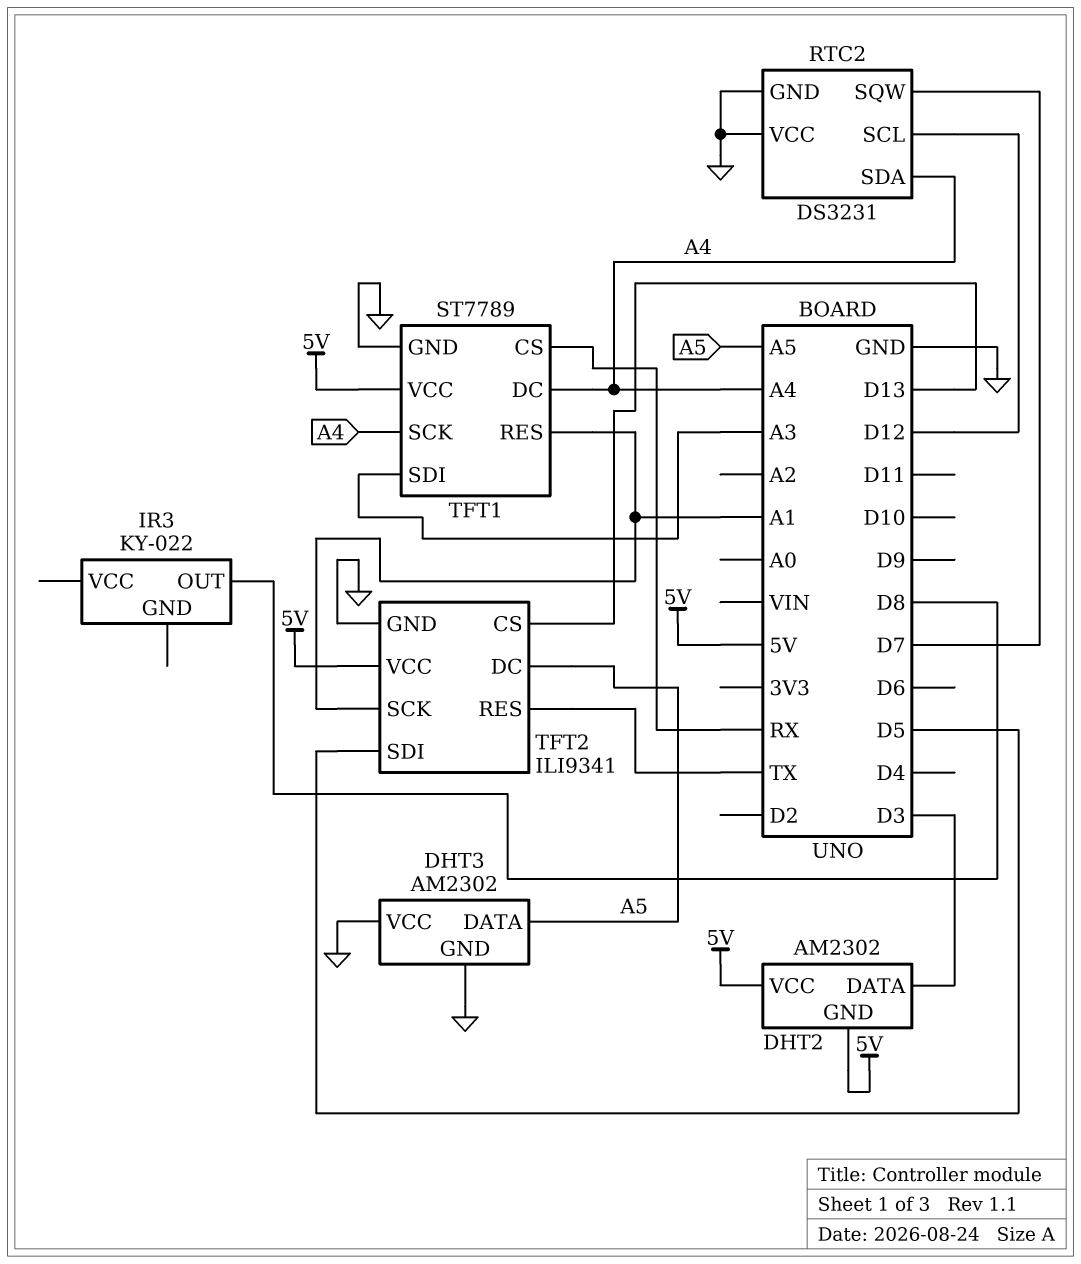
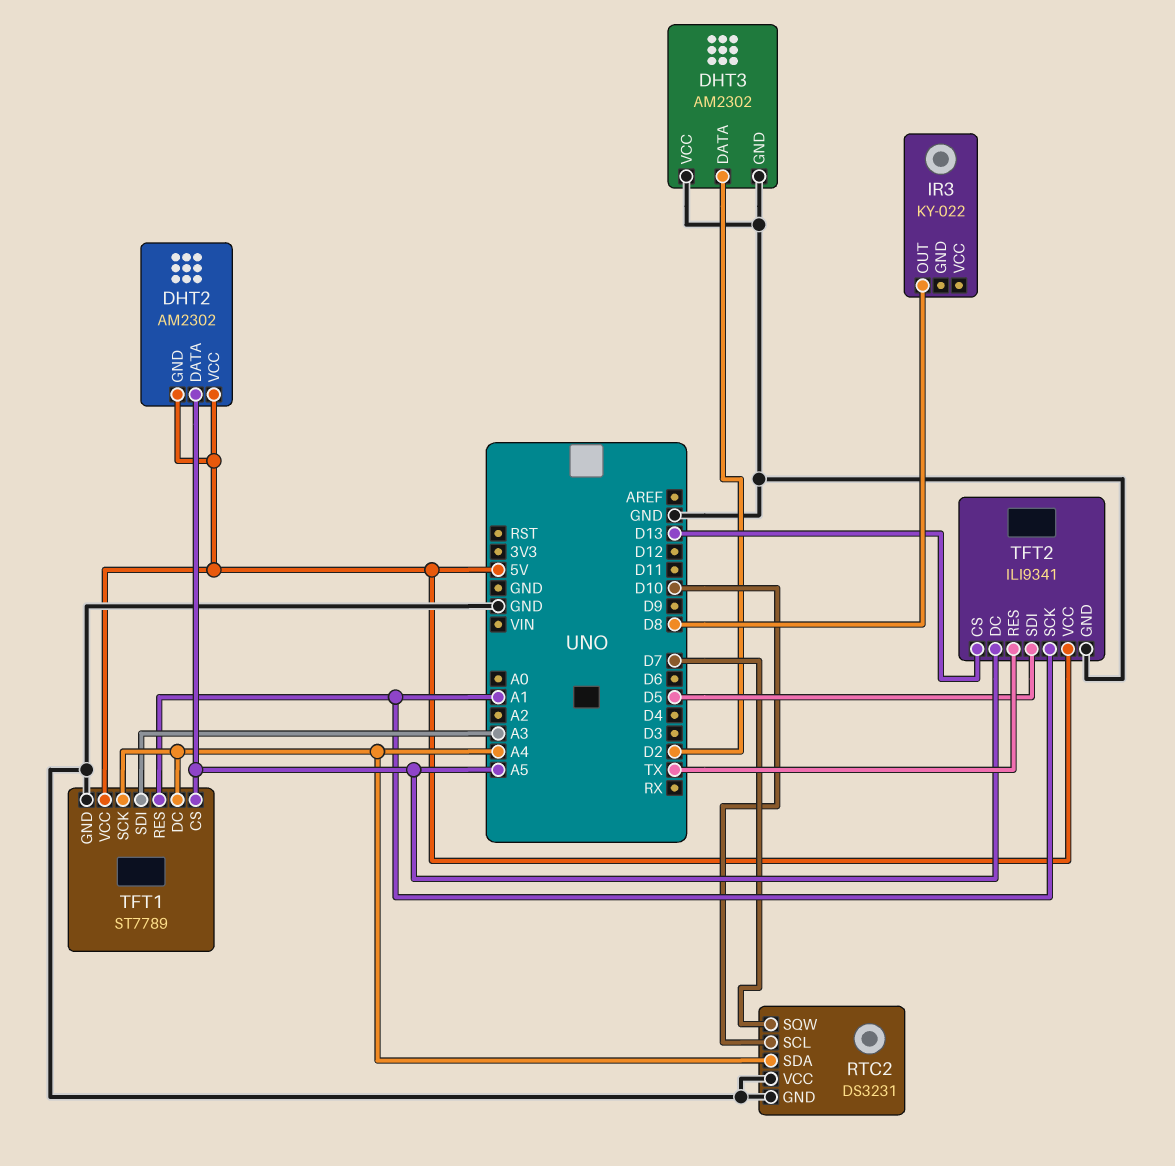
DHT2 pin DATA: D3 -> A5
DHT3 pin DATA: A5 -> D2
RTC2 pin SCL: D12 -> D10
TFT1 pin CS: RX -> A5

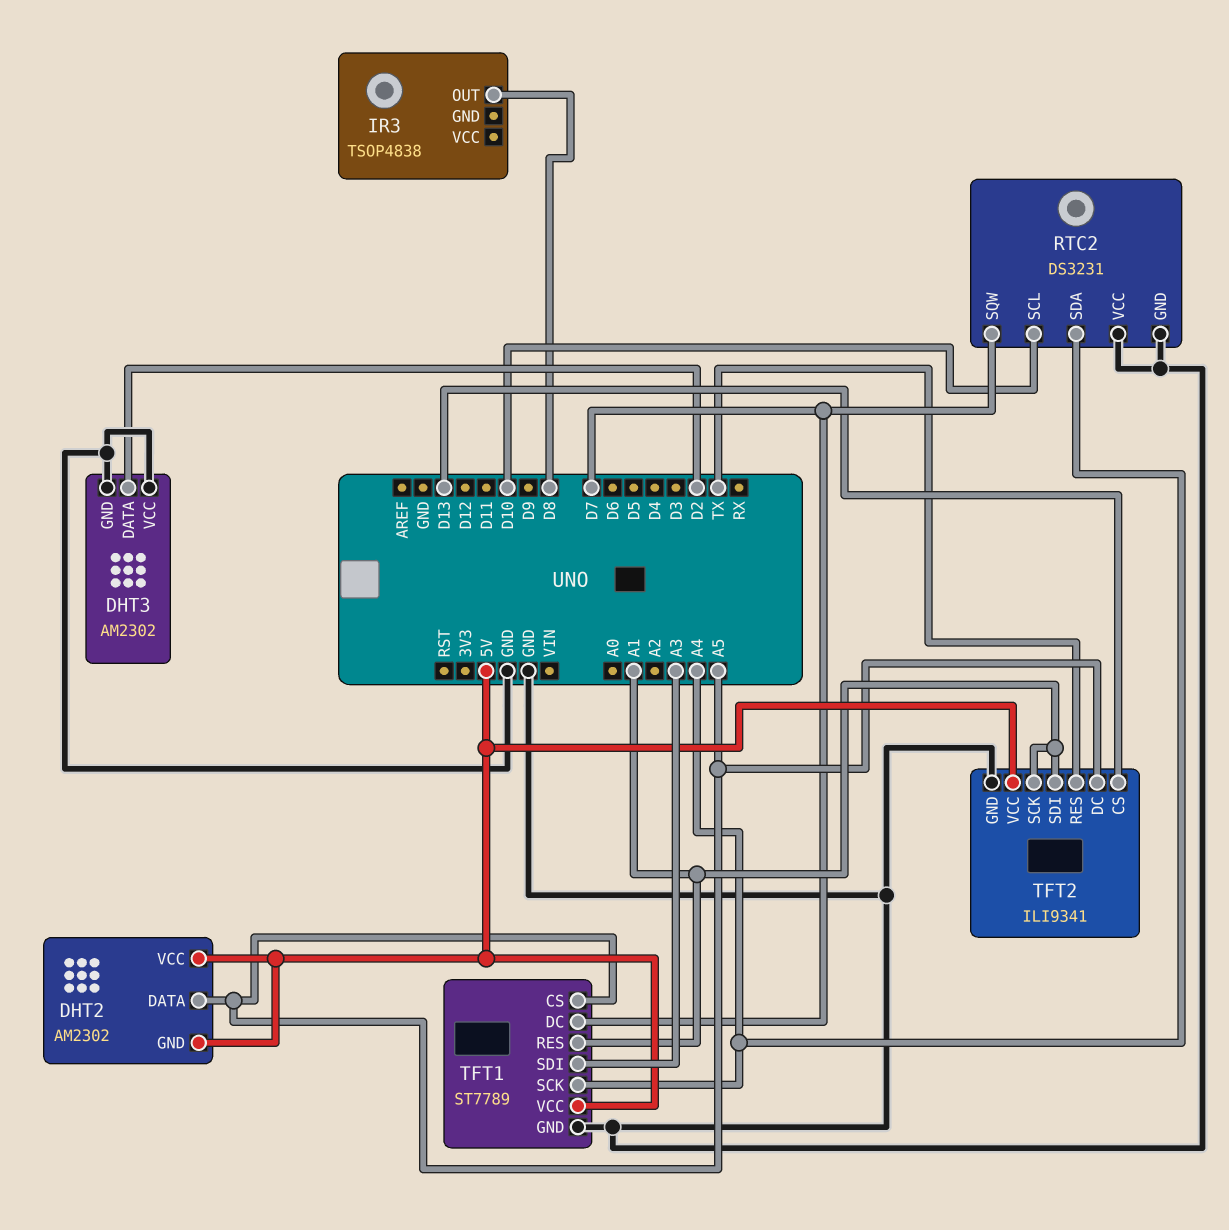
IR3: KY-022 -> TSOP4838
TFT1 pin DC: A4 -> D7
TFT2 pin SDI: D5 -> A1

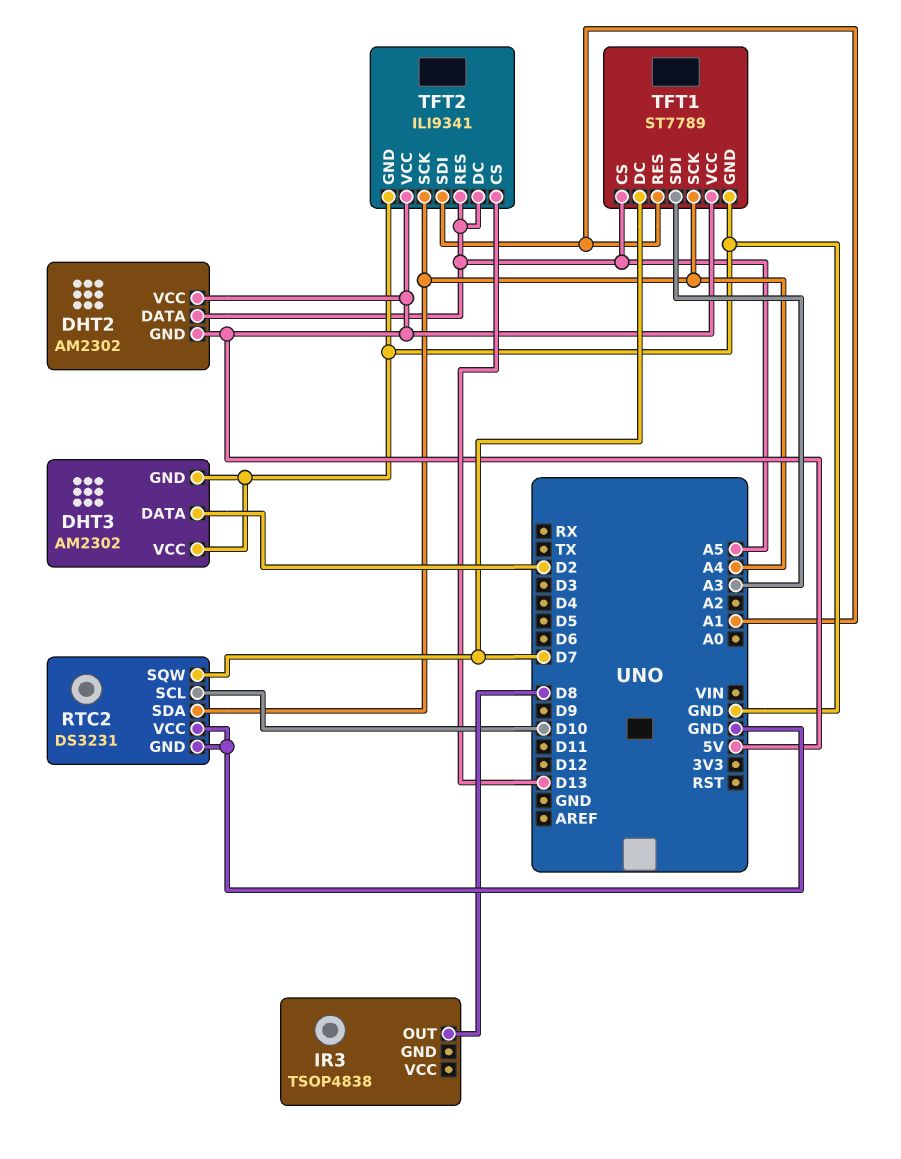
TFT2 pin RES: TX -> A5
TFT2 pin SCK: A1 -> A4

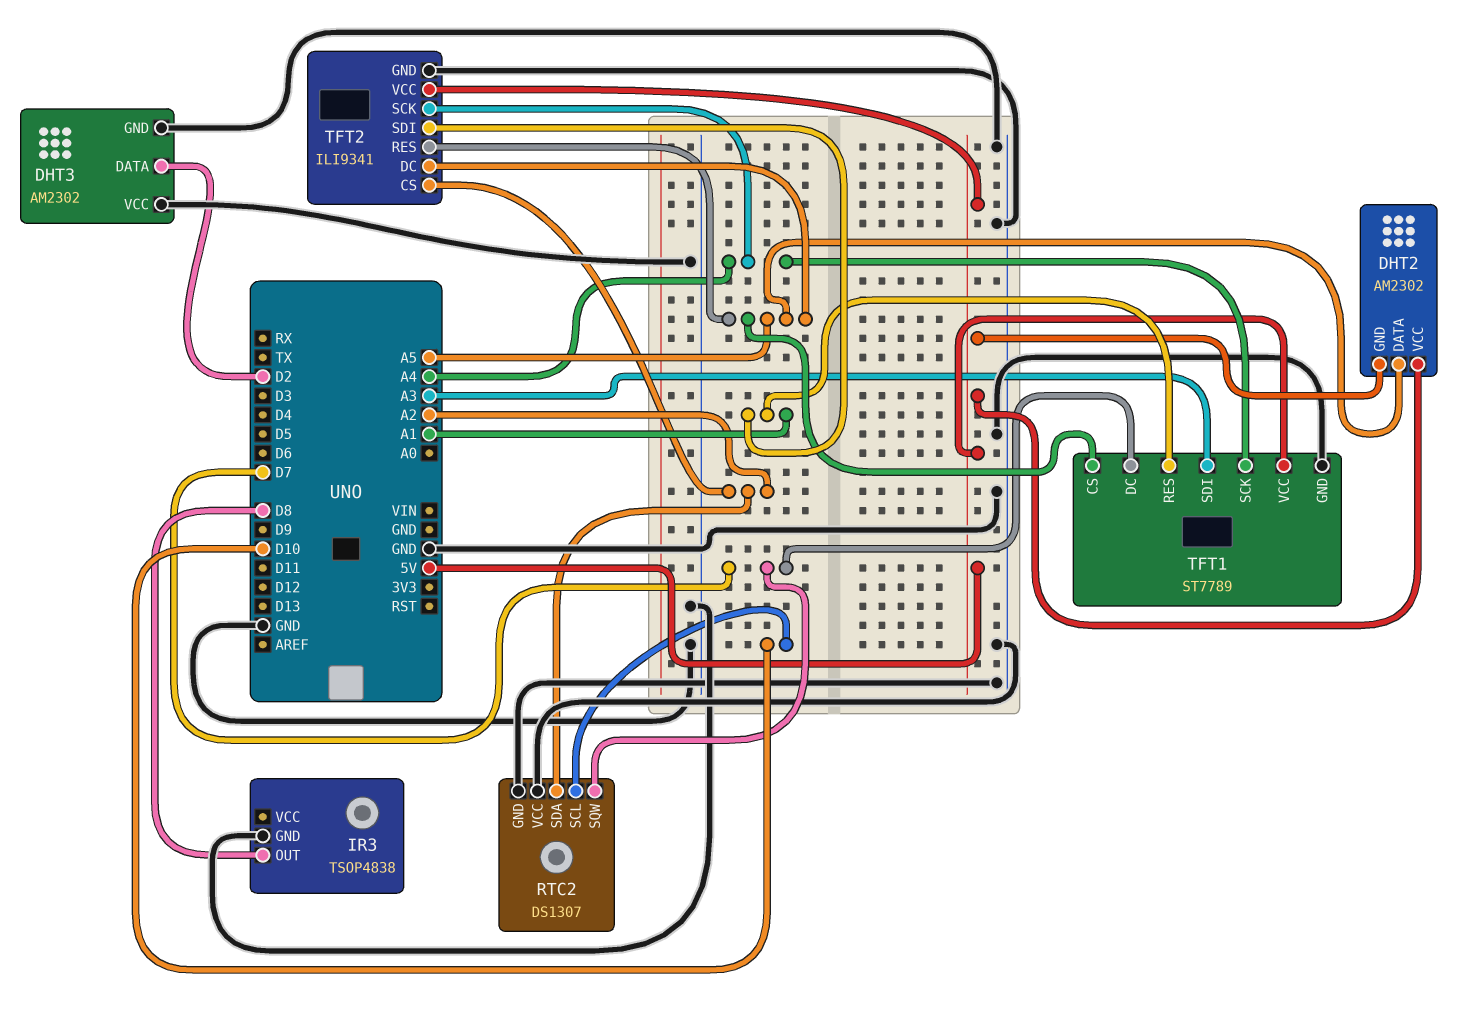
IR3 pin GND: none -> GND
RTC2: DS3231 -> DS1307
RTC2 pin SDA: A4 -> A2
TFT2 pin CS: D13 -> A2

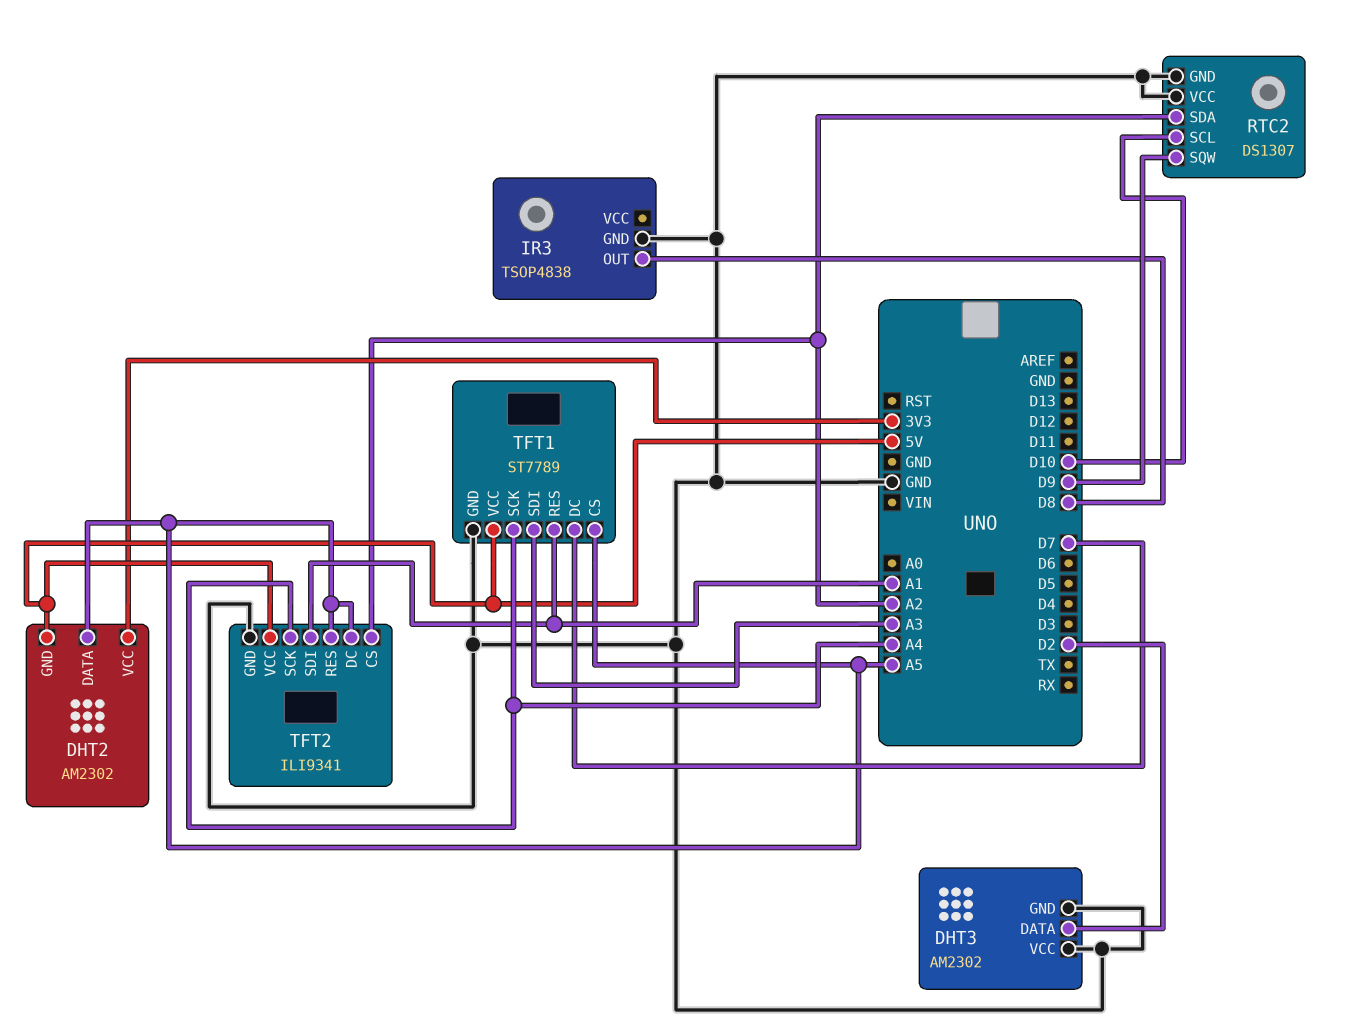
DHT2 pin VCC: 5V -> 3V3
RTC2 pin SQW: D7 -> D9

